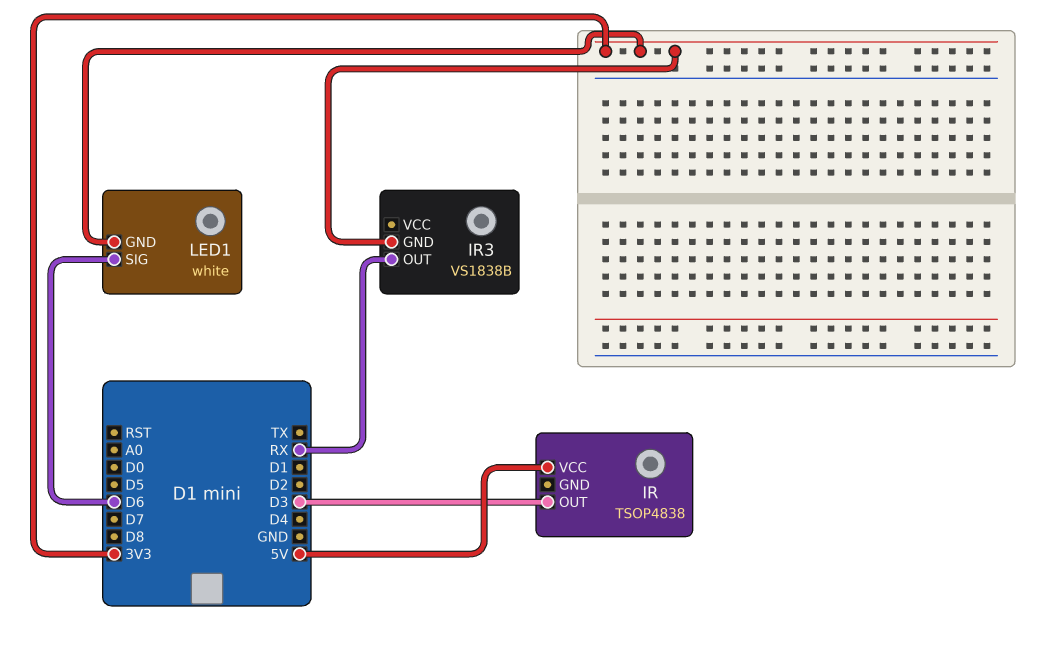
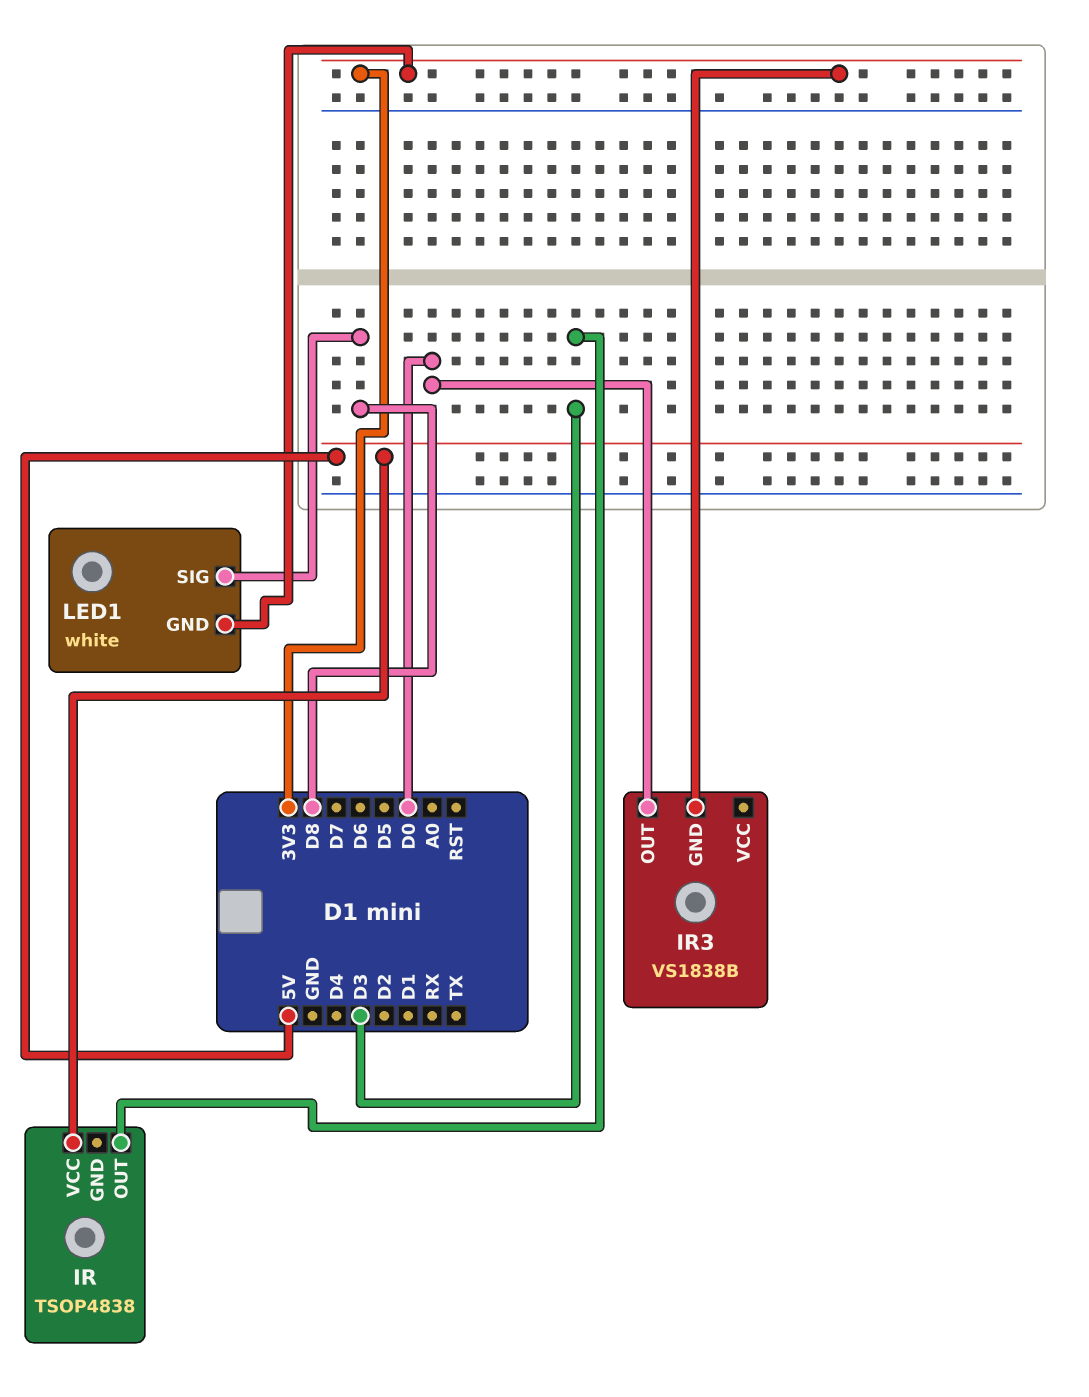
IR3 pin OUT: RX -> D0
LED1 pin SIG: D6 -> D8

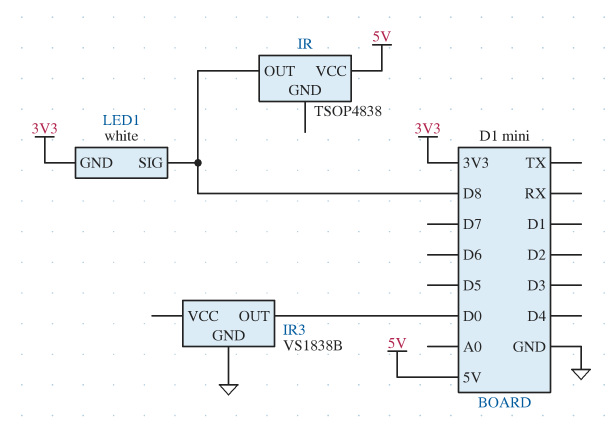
IR pin OUT: D3 -> D8
IR3 pin GND: 3V3 -> GND

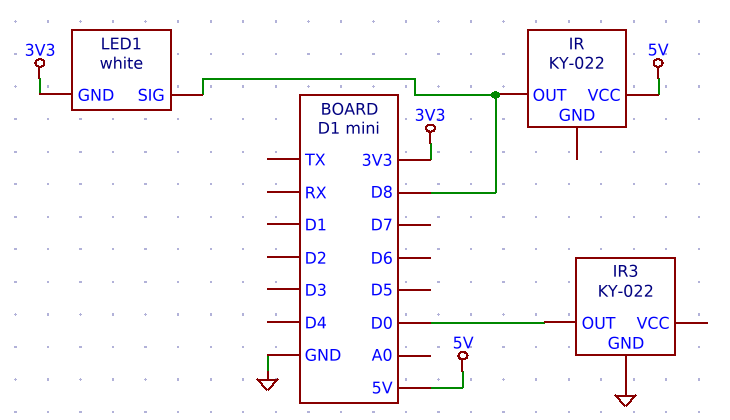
IR: TSOP4838 -> KY-022
IR3: VS1838B -> KY-022

